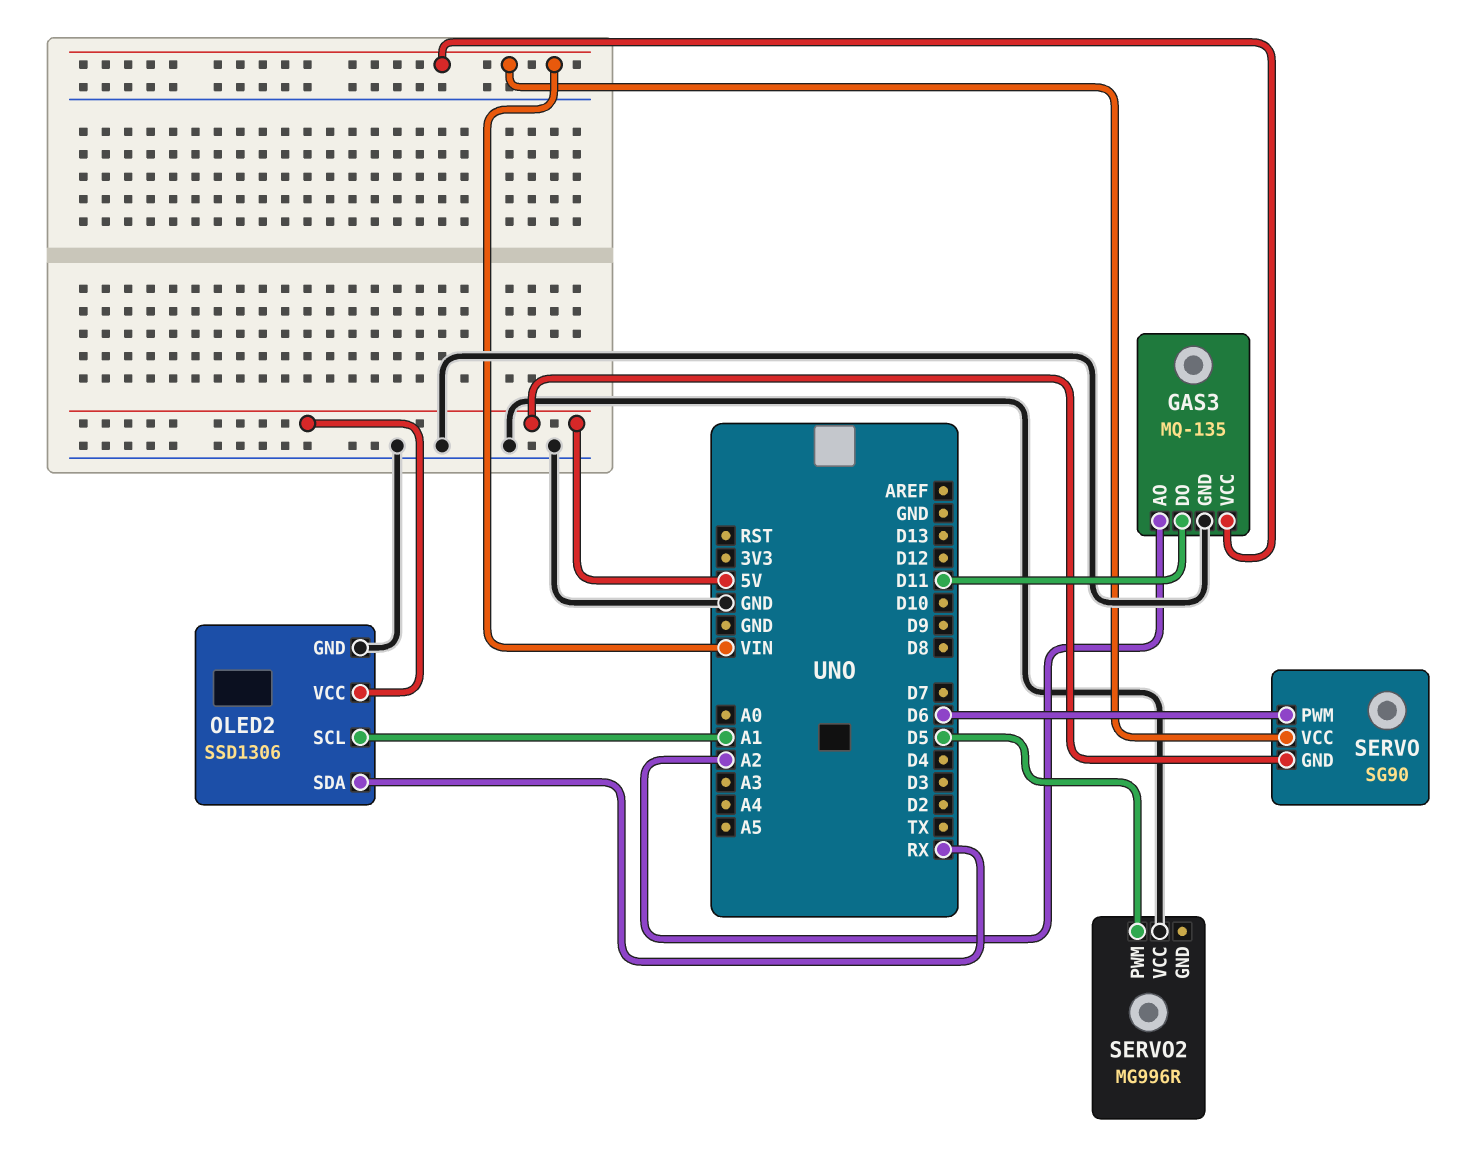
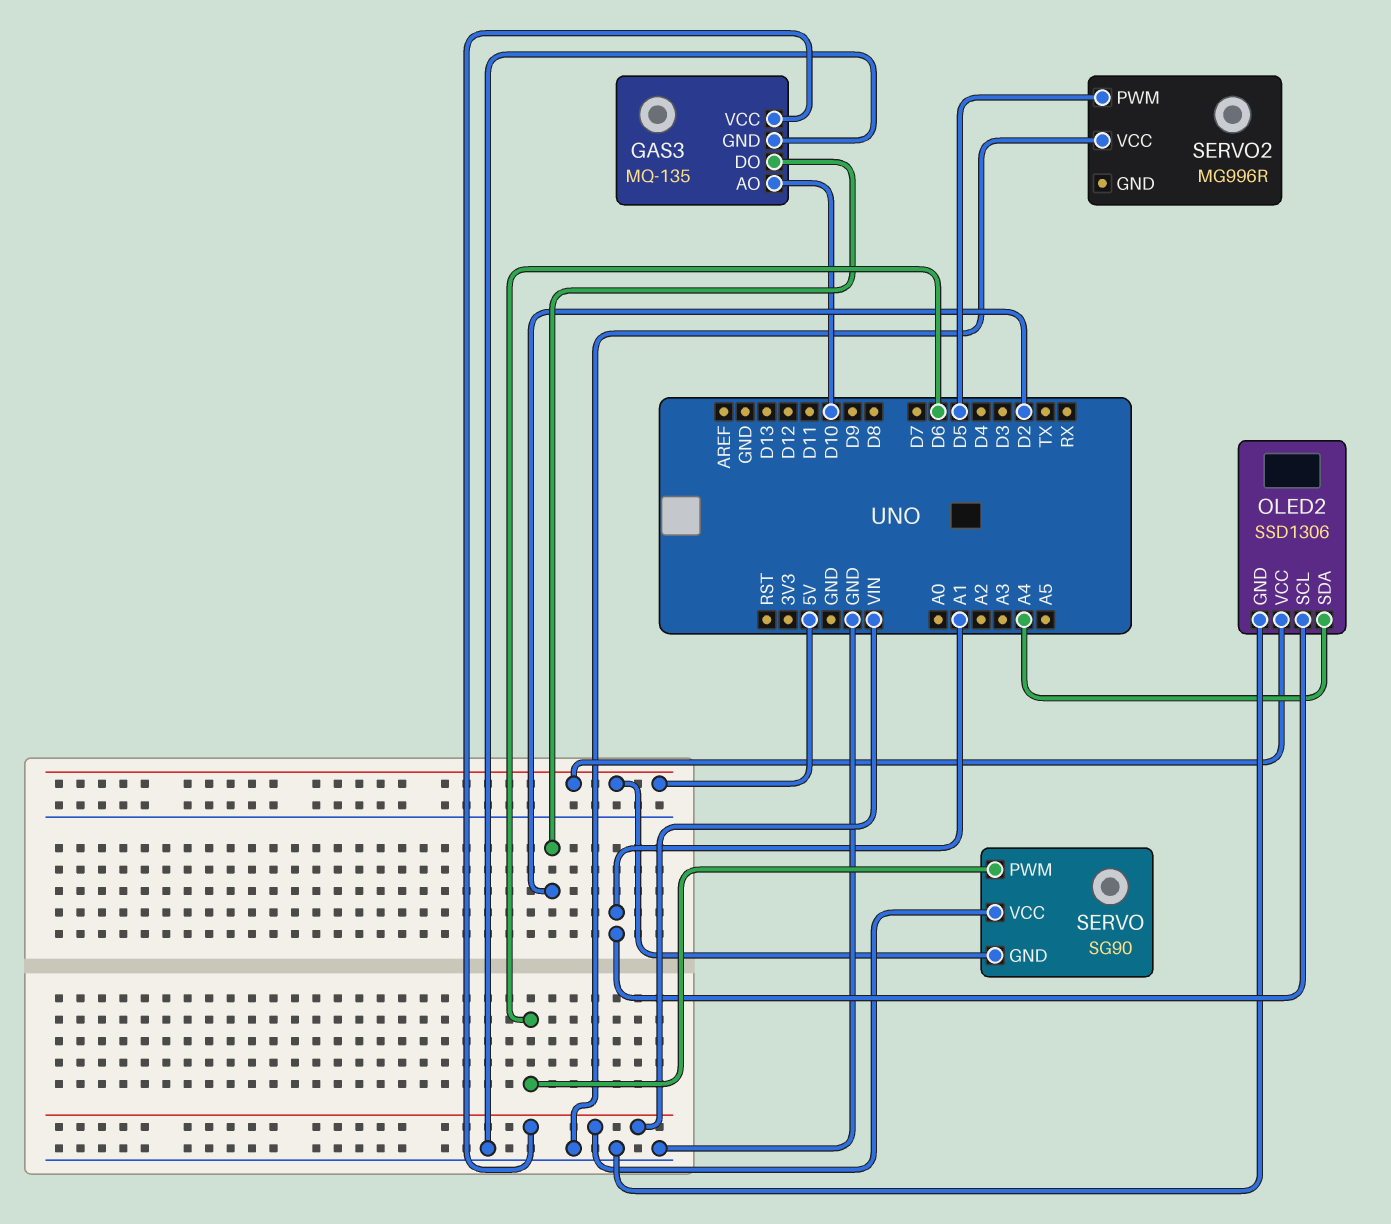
GAS3 pin AO: A2 -> D10
GAS3 pin DO: D11 -> D2
OLED2 pin SDA: RX -> A4

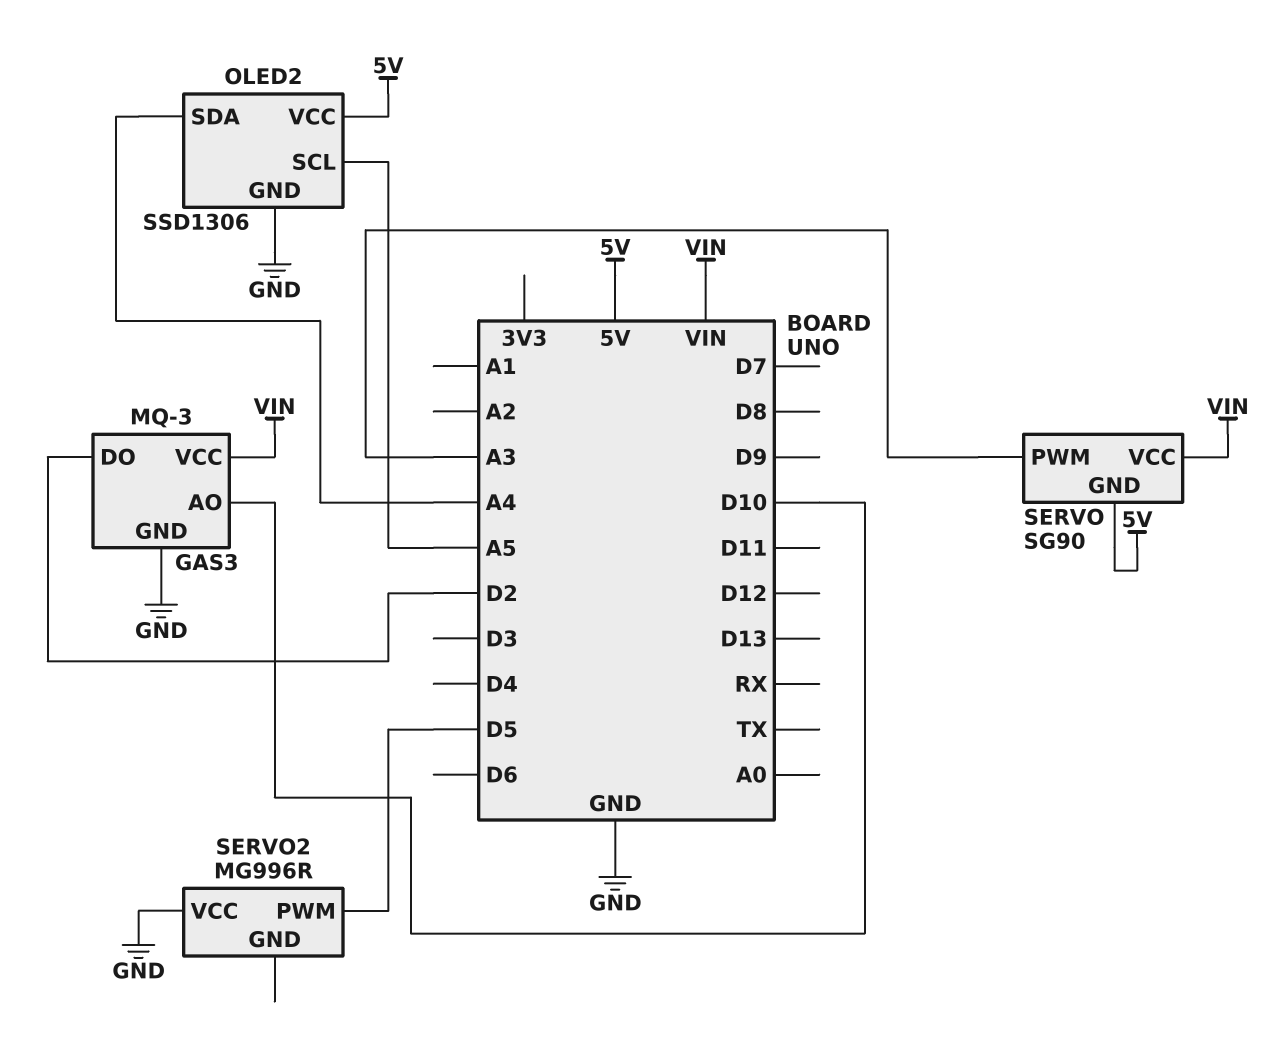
GAS3: MQ-135 -> MQ-3
OLED2 pin SCL: A1 -> A5
SERVO pin PWM: D6 -> A3

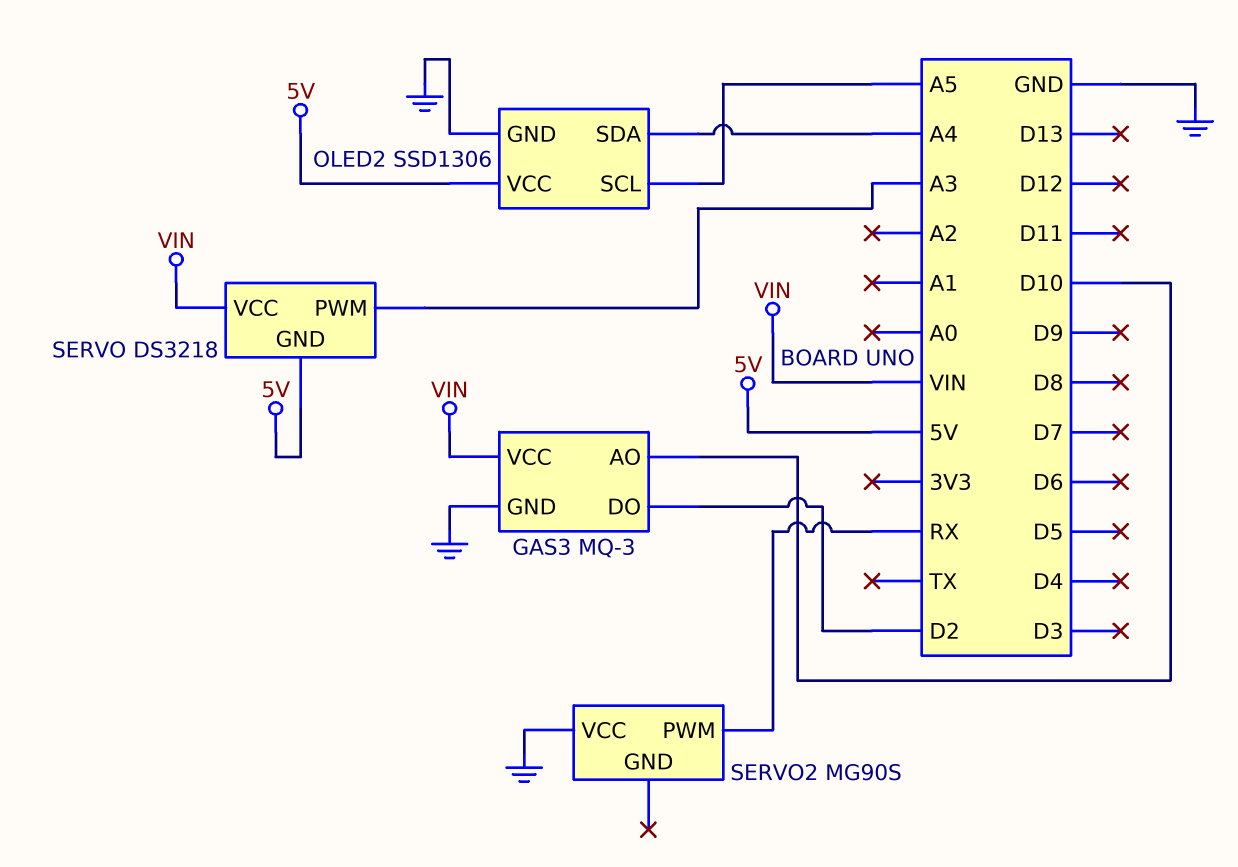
SERVO: SG90 -> DS3218
SERVO2: MG996R -> MG90S
SERVO2 pin PWM: D5 -> RX

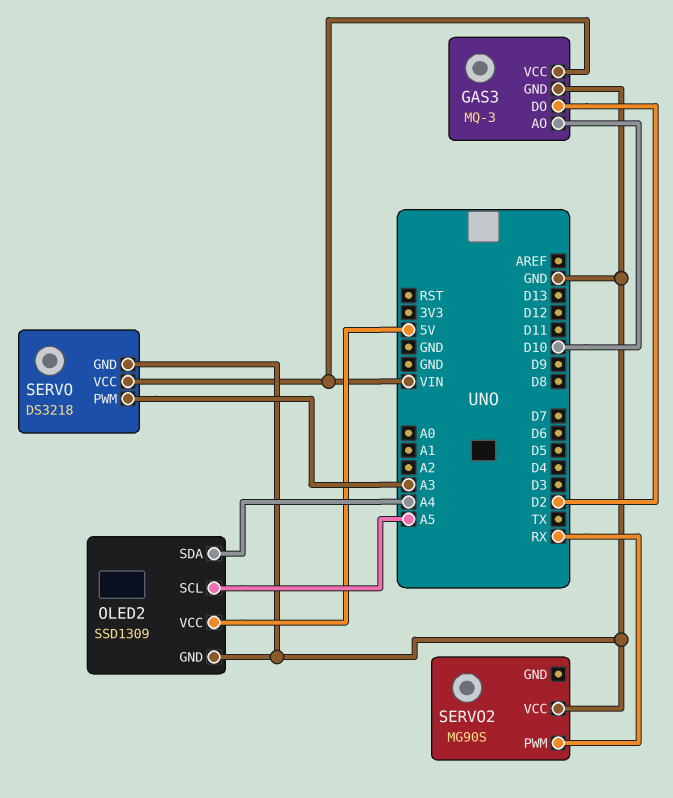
OLED2: SSD1306 -> SSD1309
SERVO pin GND: 5V -> GND

